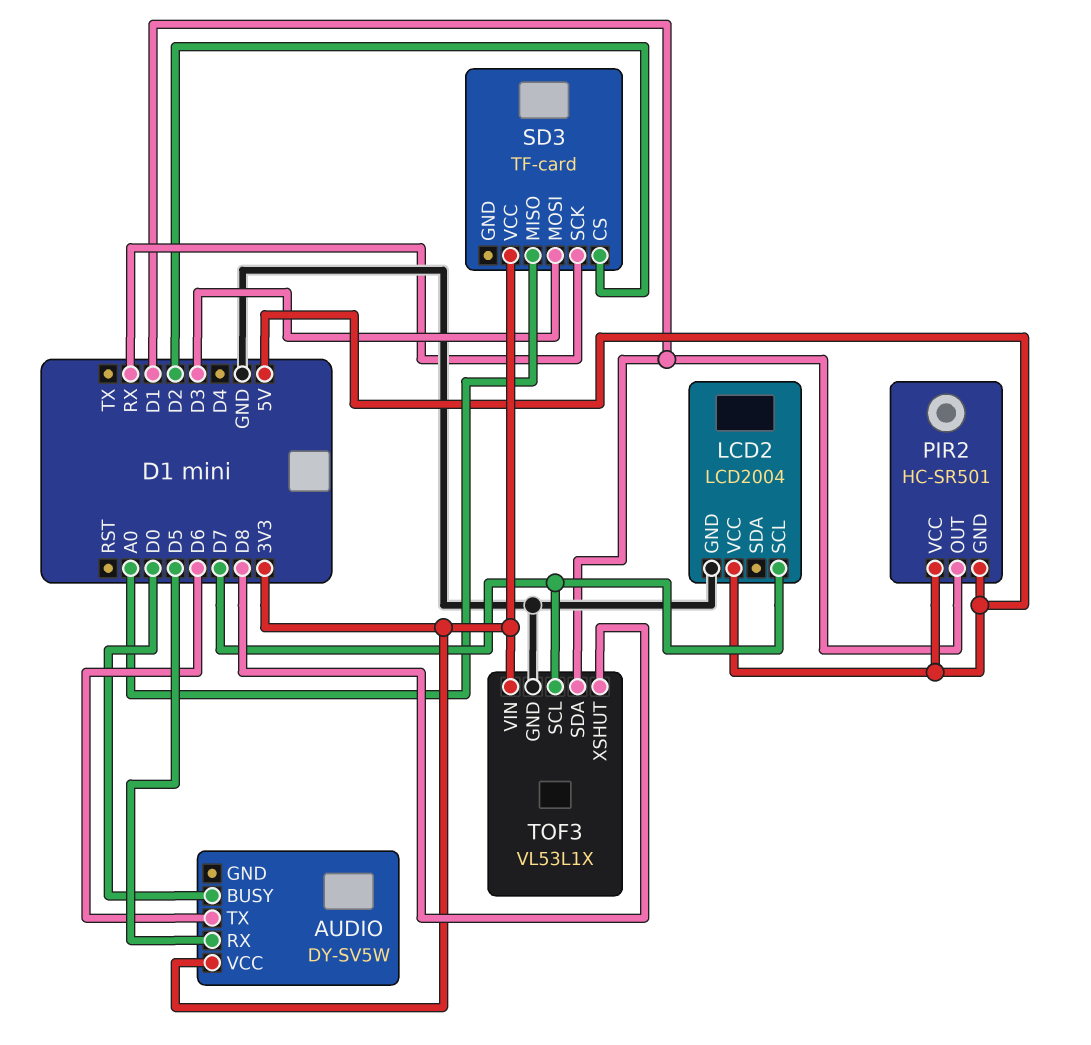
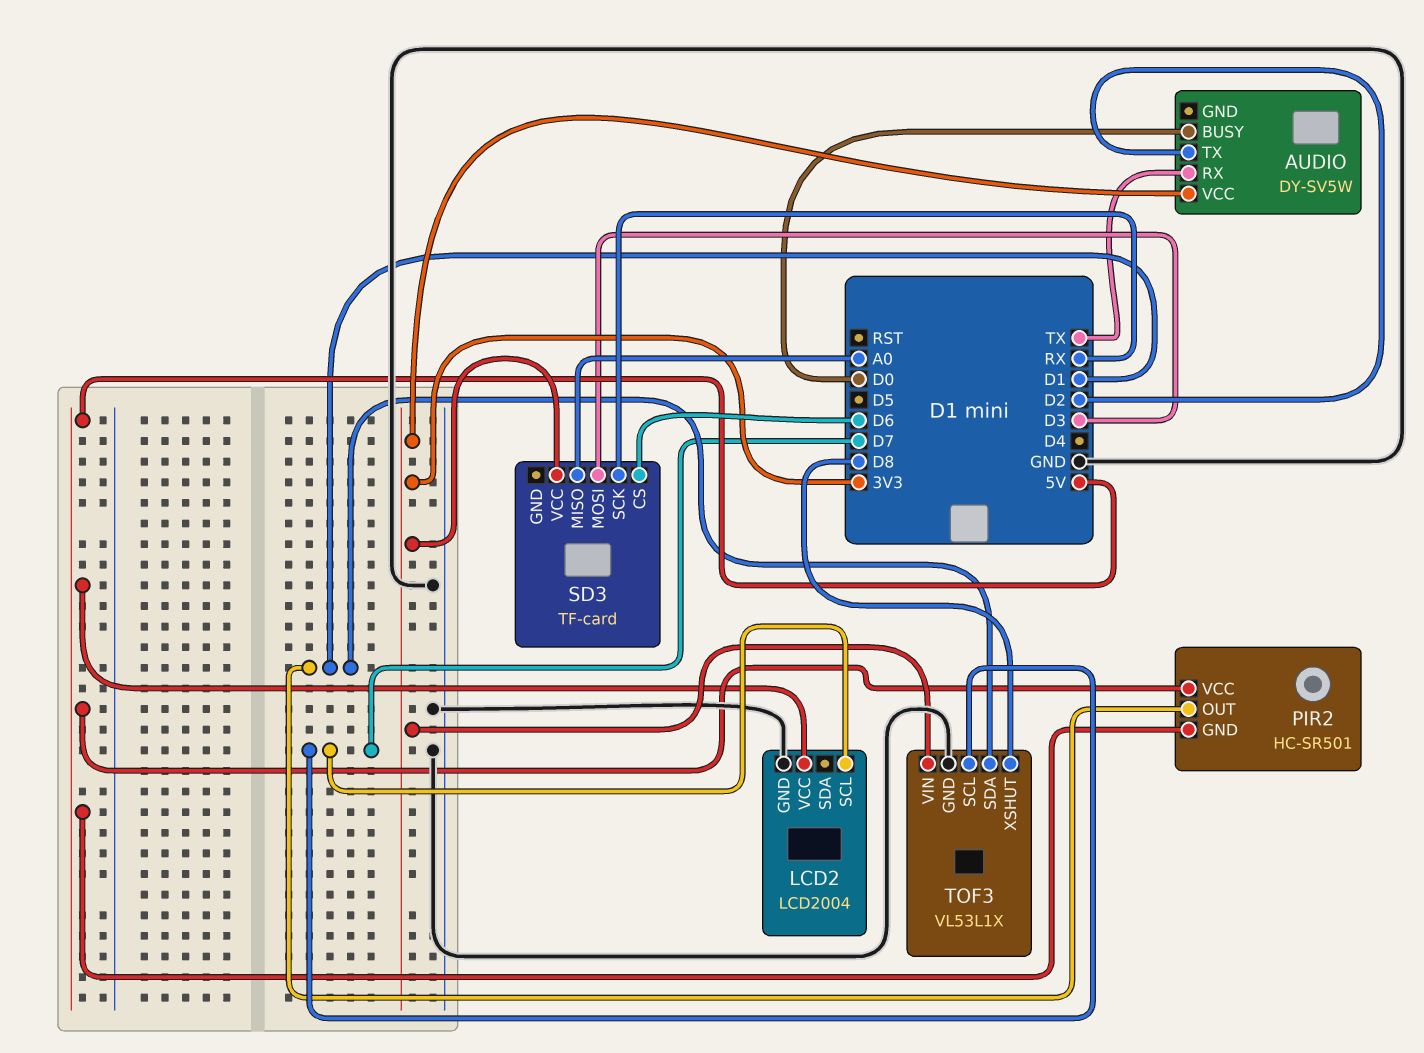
AUDIO pin RX: D5 -> TX
AUDIO pin TX: D6 -> D2
SD3 pin CS: D2 -> D6

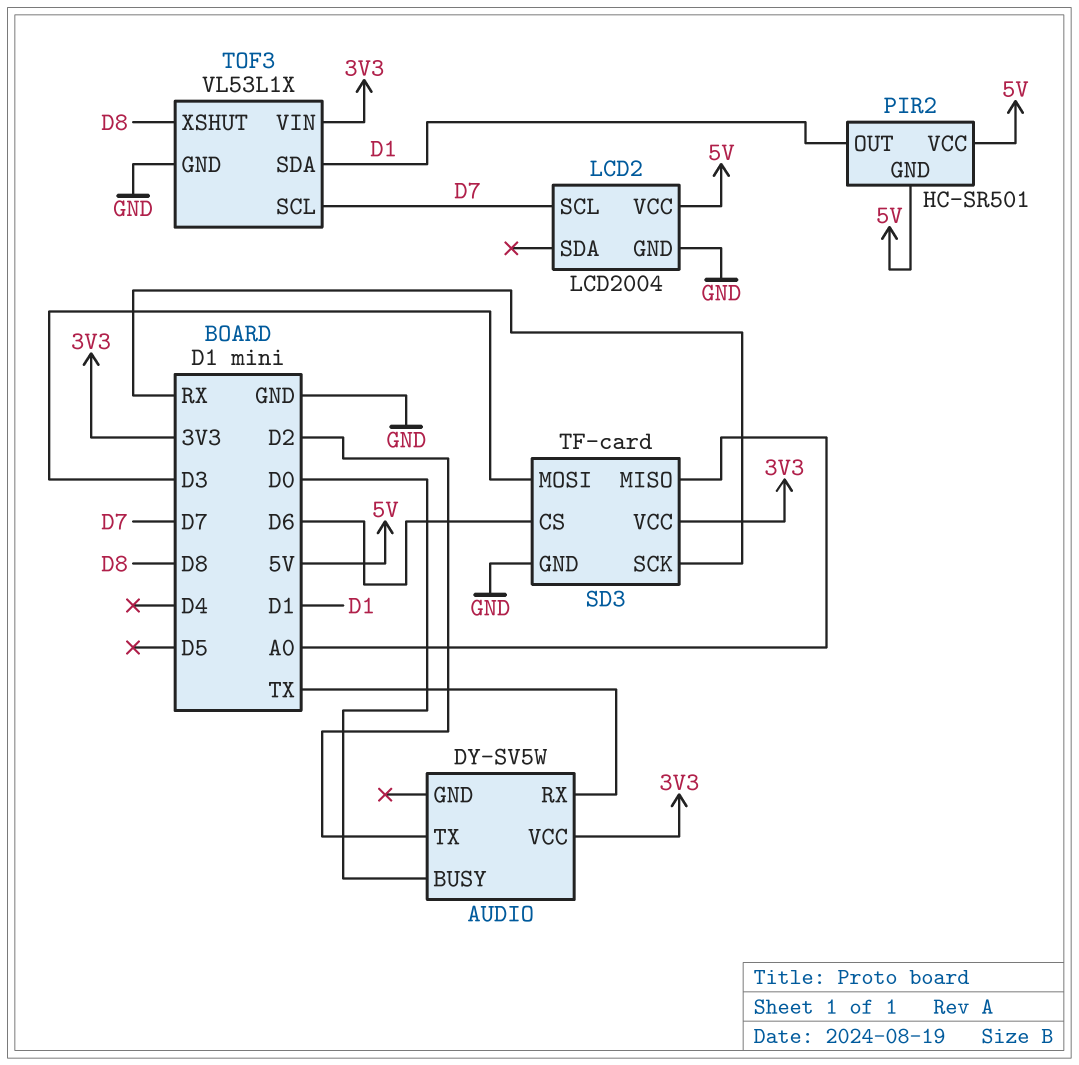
SD3 pin GND: none -> GND

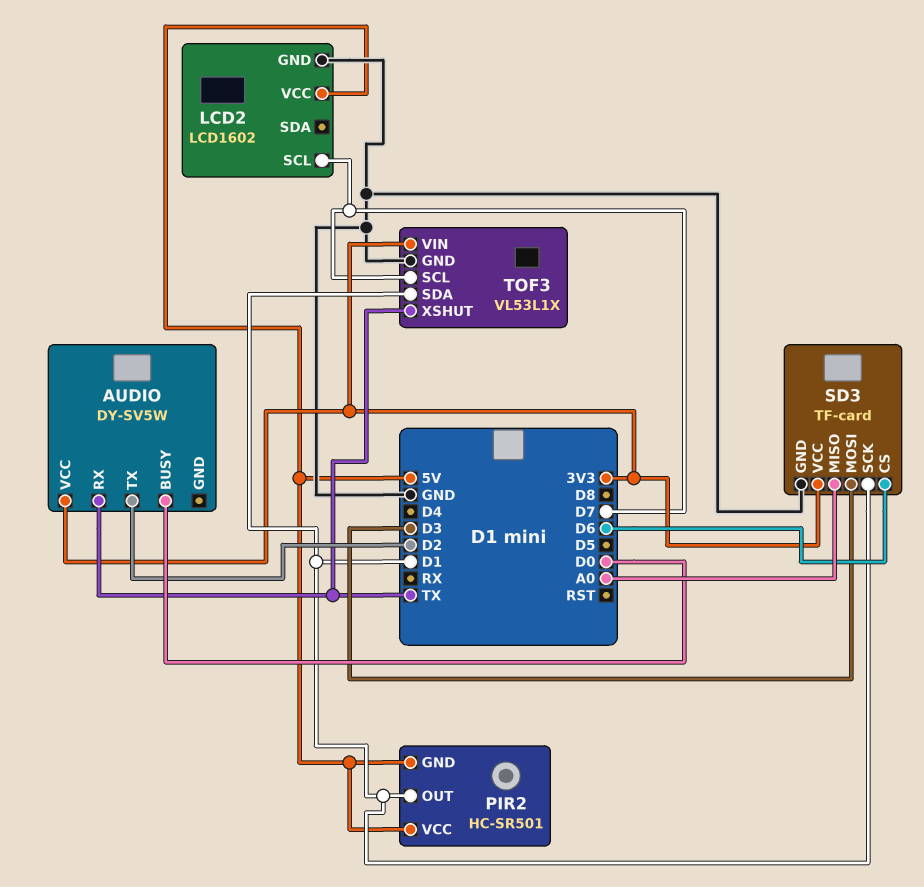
LCD2: LCD2004 -> LCD1602
SD3 pin SCK: RX -> D1
TOF3 pin XSHUT: D8 -> TX

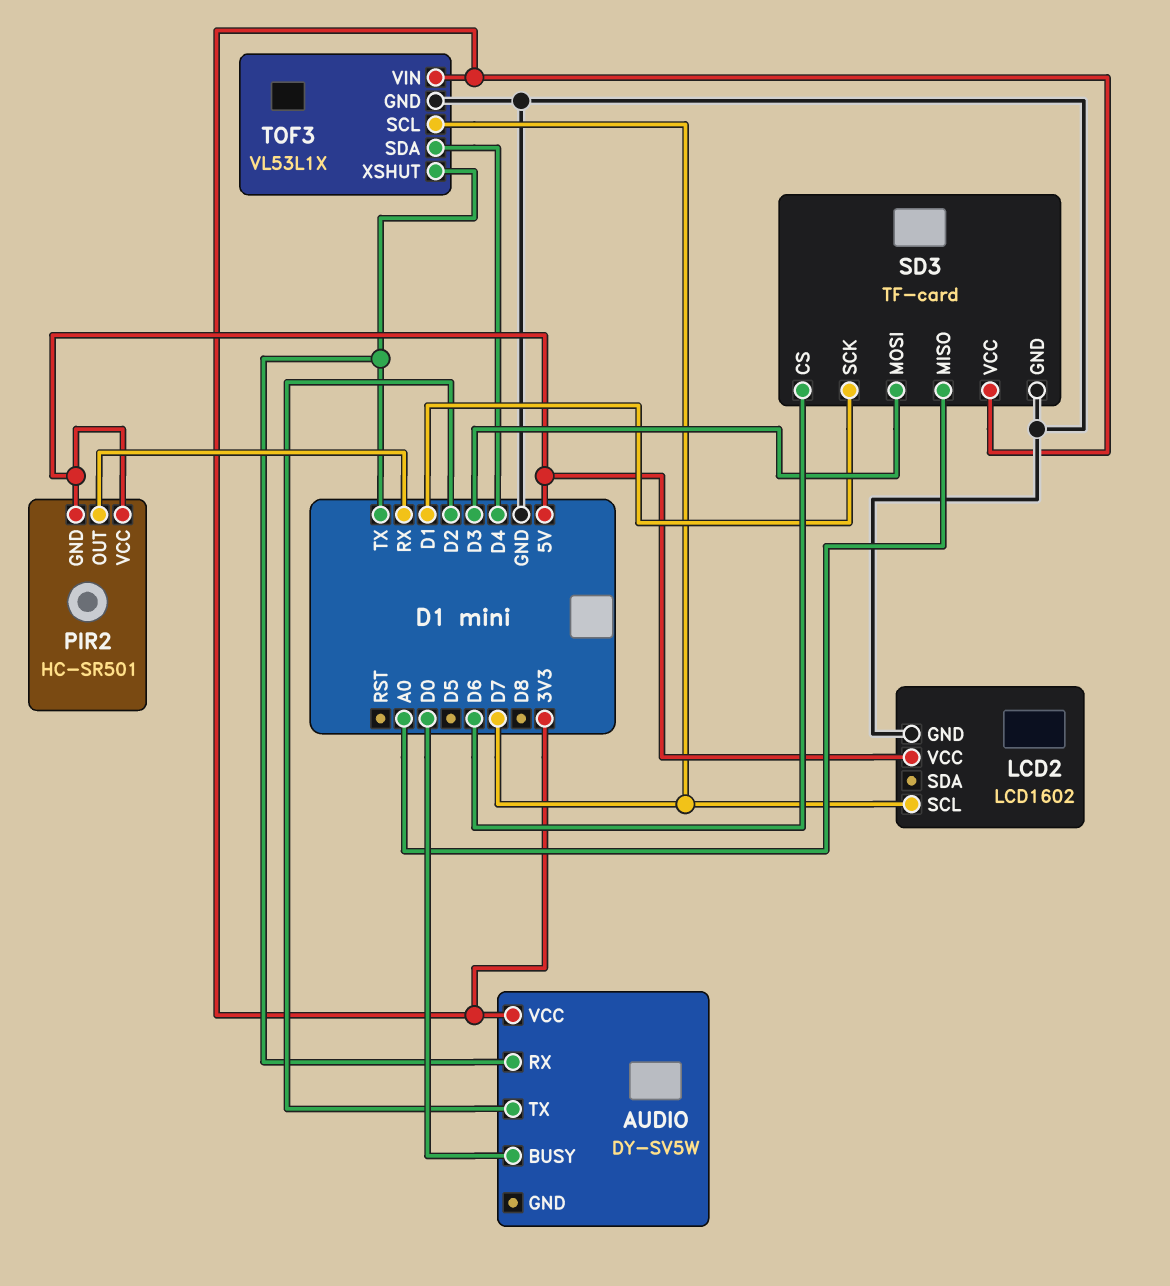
PIR2 pin OUT: D1 -> RX
TOF3 pin SDA: D1 -> D4

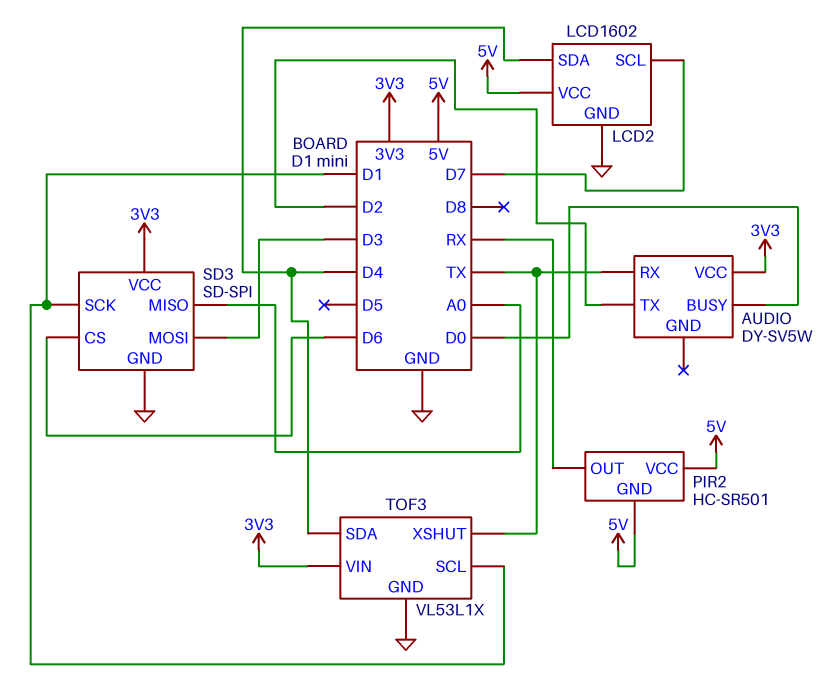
LCD2 pin SDA: none -> D4
SD3: TF-card -> SD-SPI
TOF3 pin SCL: D7 -> D1

